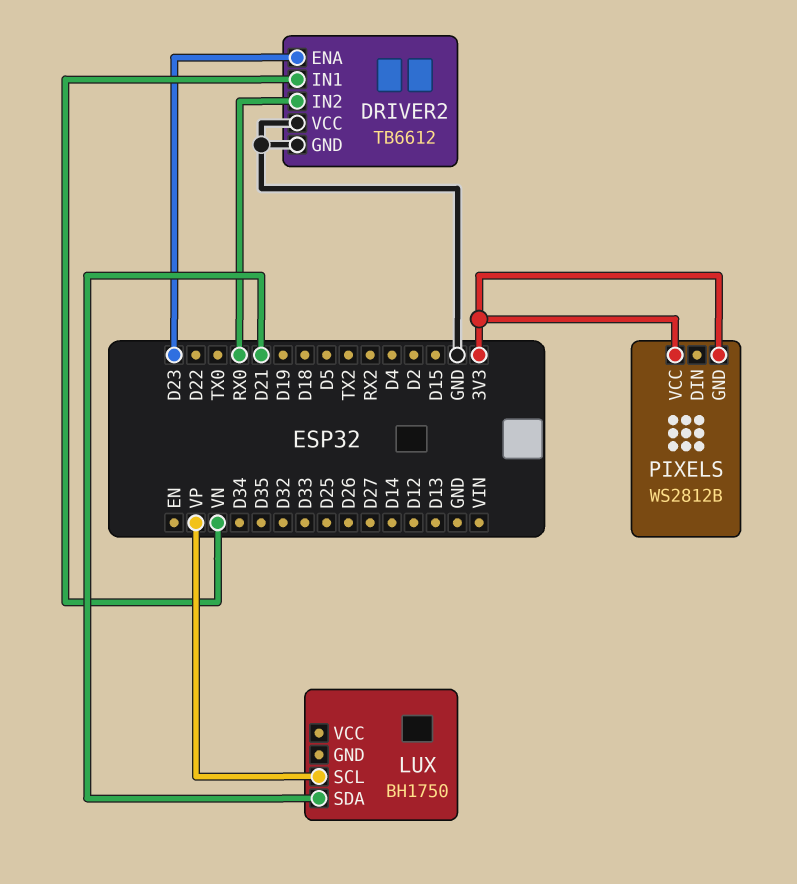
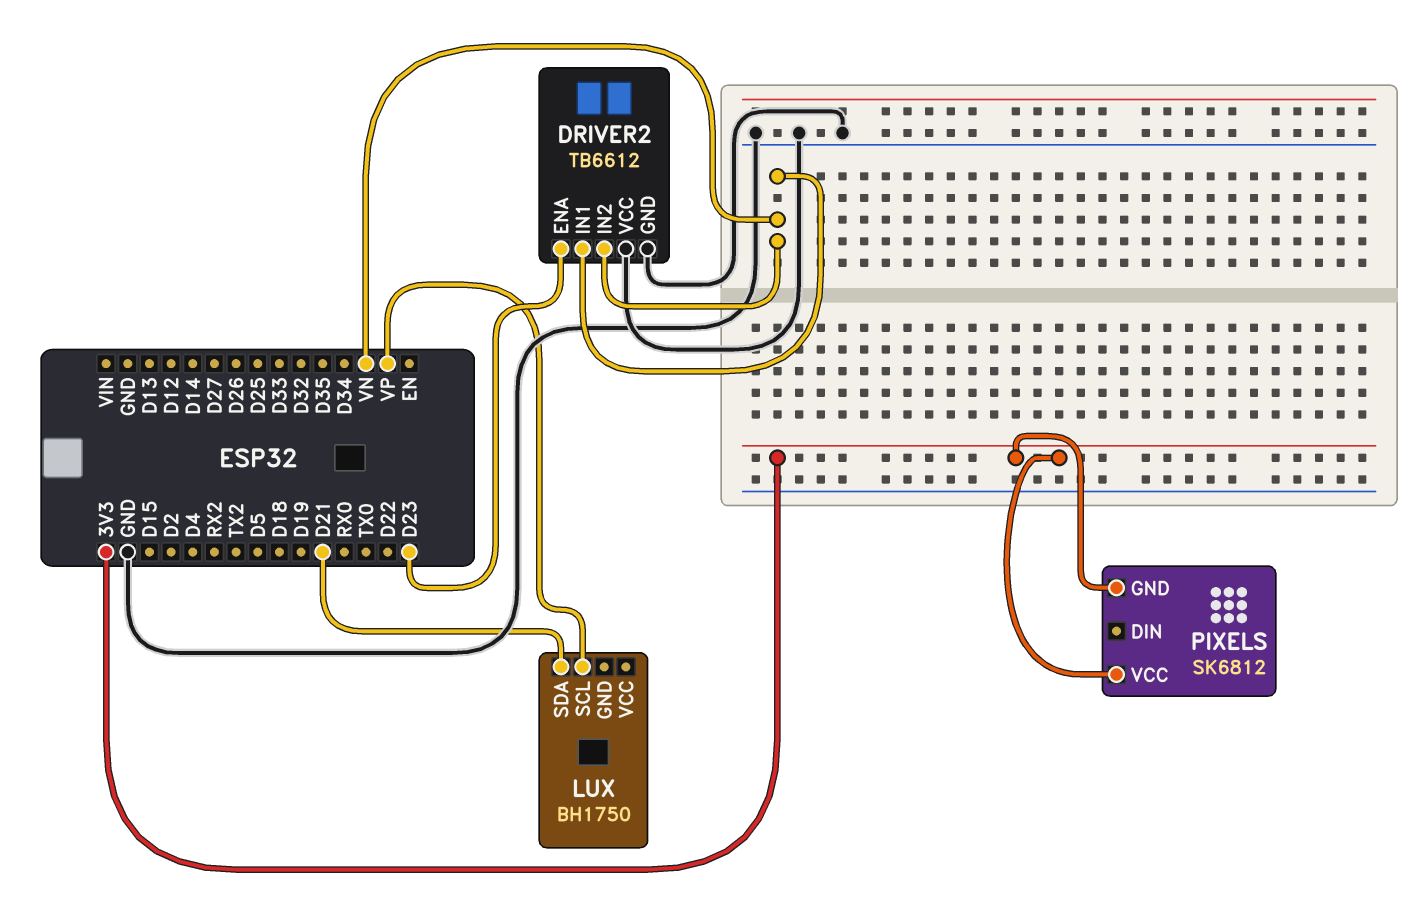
DRIVER2 pin IN2: RX0 -> VN
PIXELS: WS2812B -> SK6812

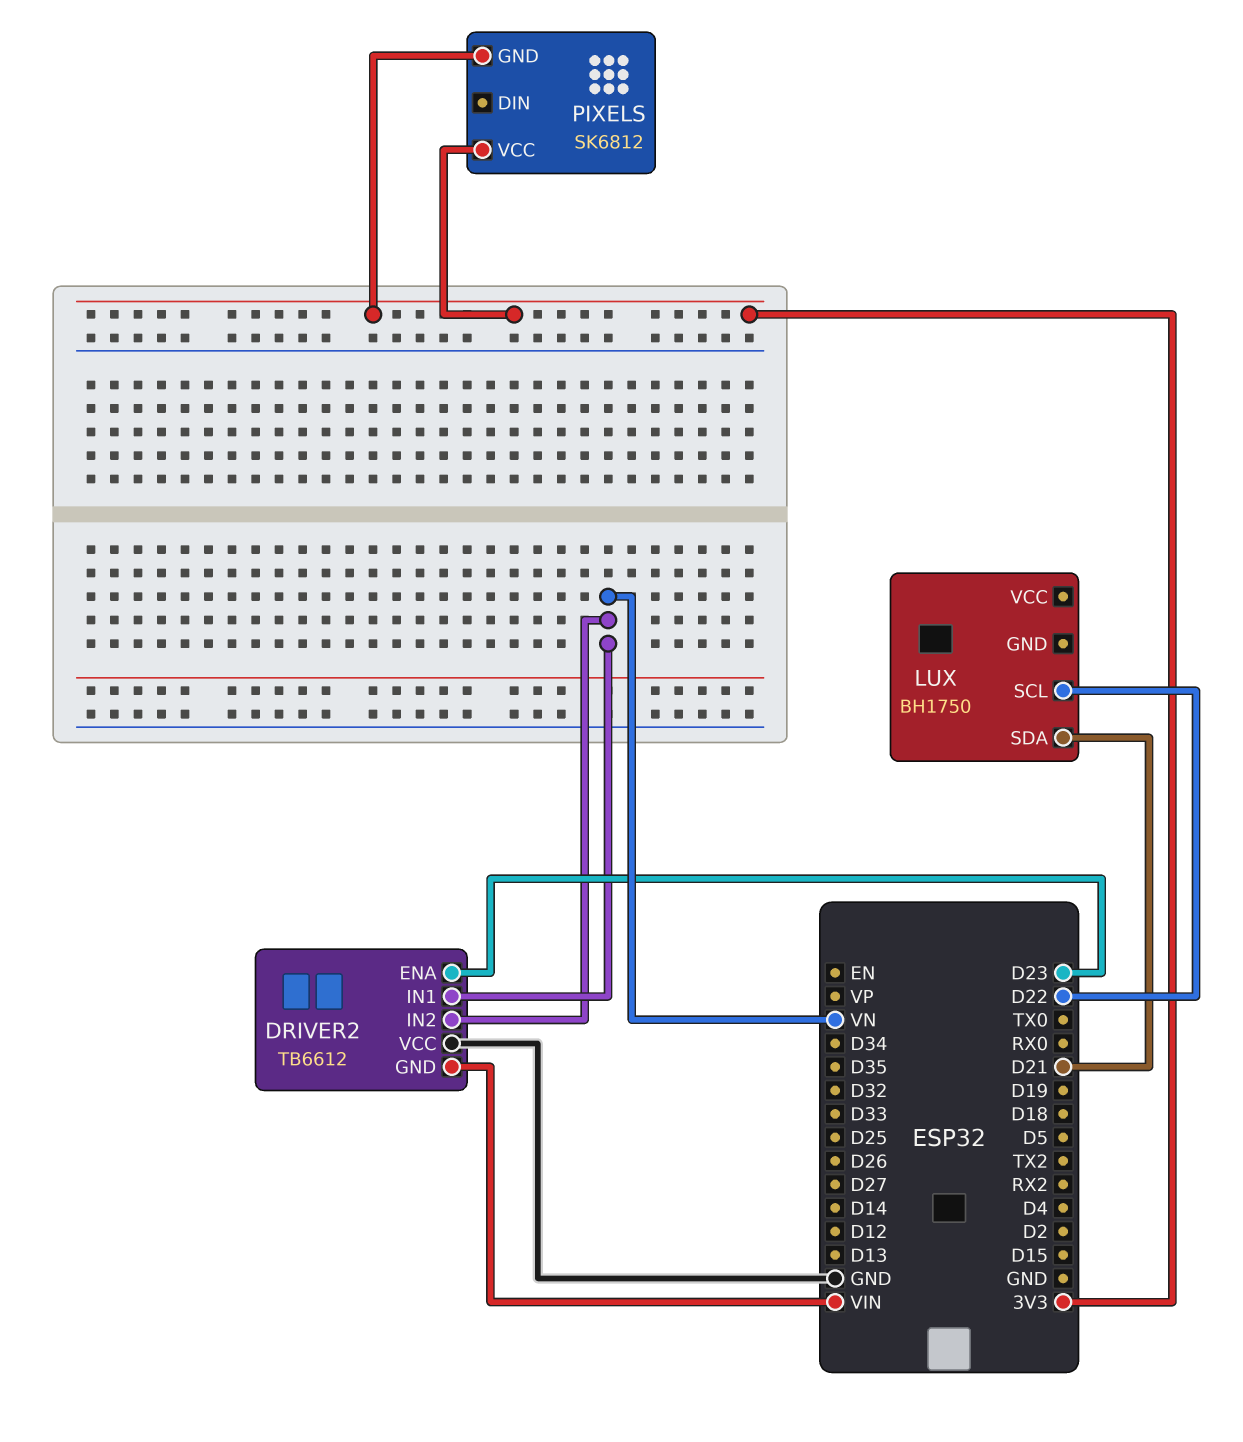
DRIVER2 pin GND: GND -> VIN
LUX pin SCL: VP -> D22

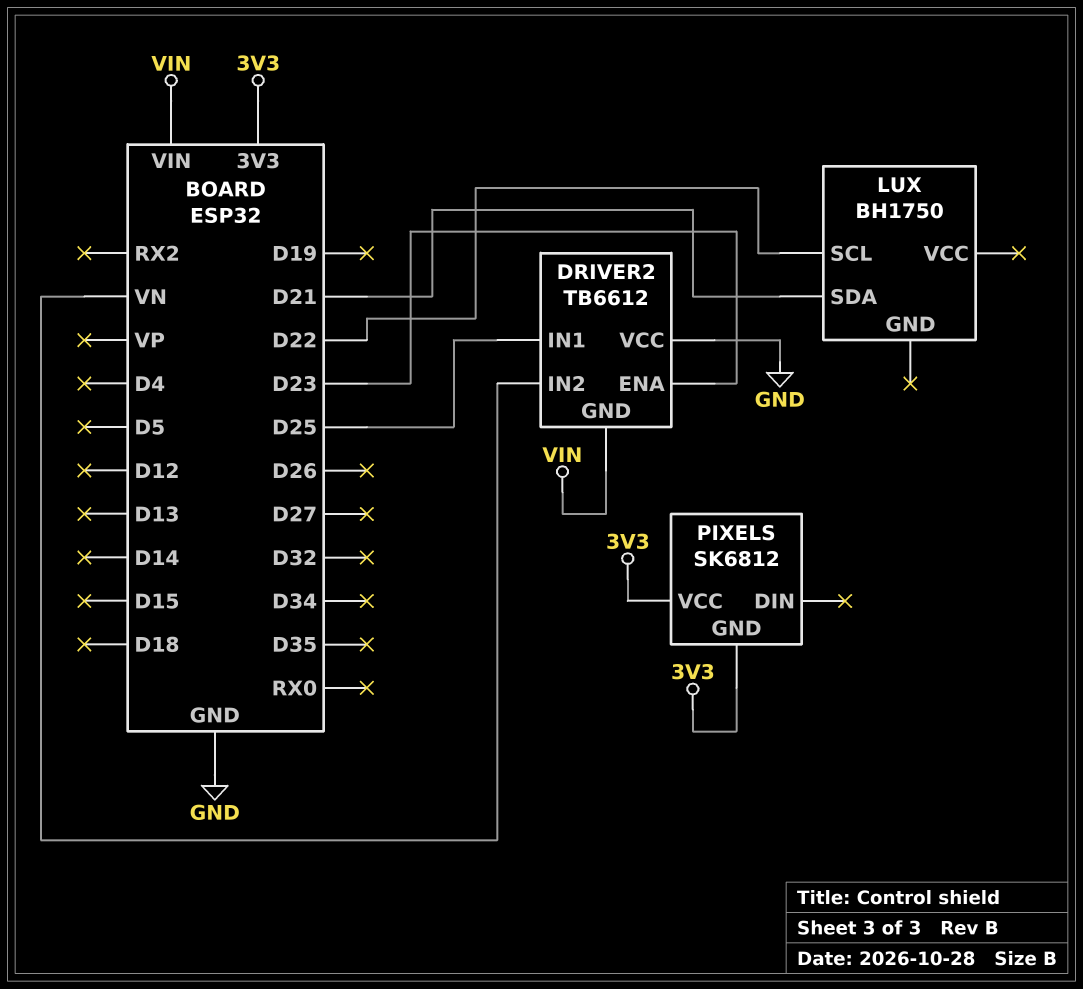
DRIVER2 pin IN1: VN -> D25

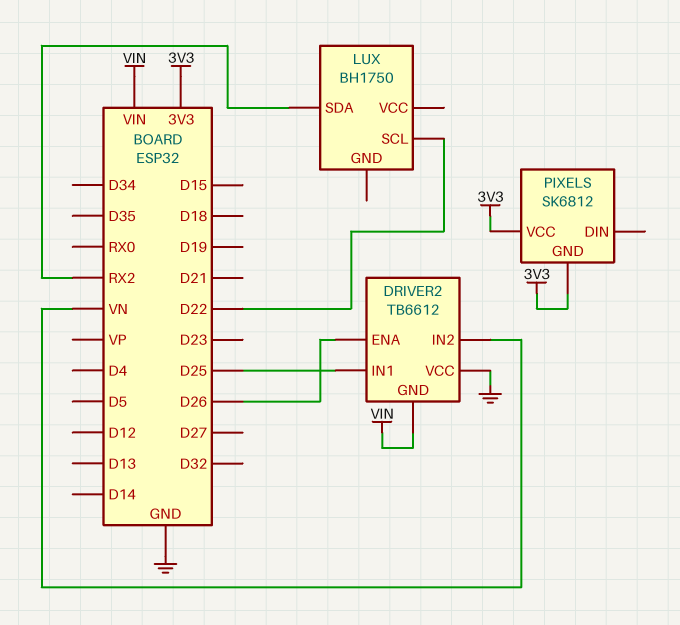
DRIVER2 pin ENA: D23 -> D26
LUX pin SDA: D21 -> RX2

